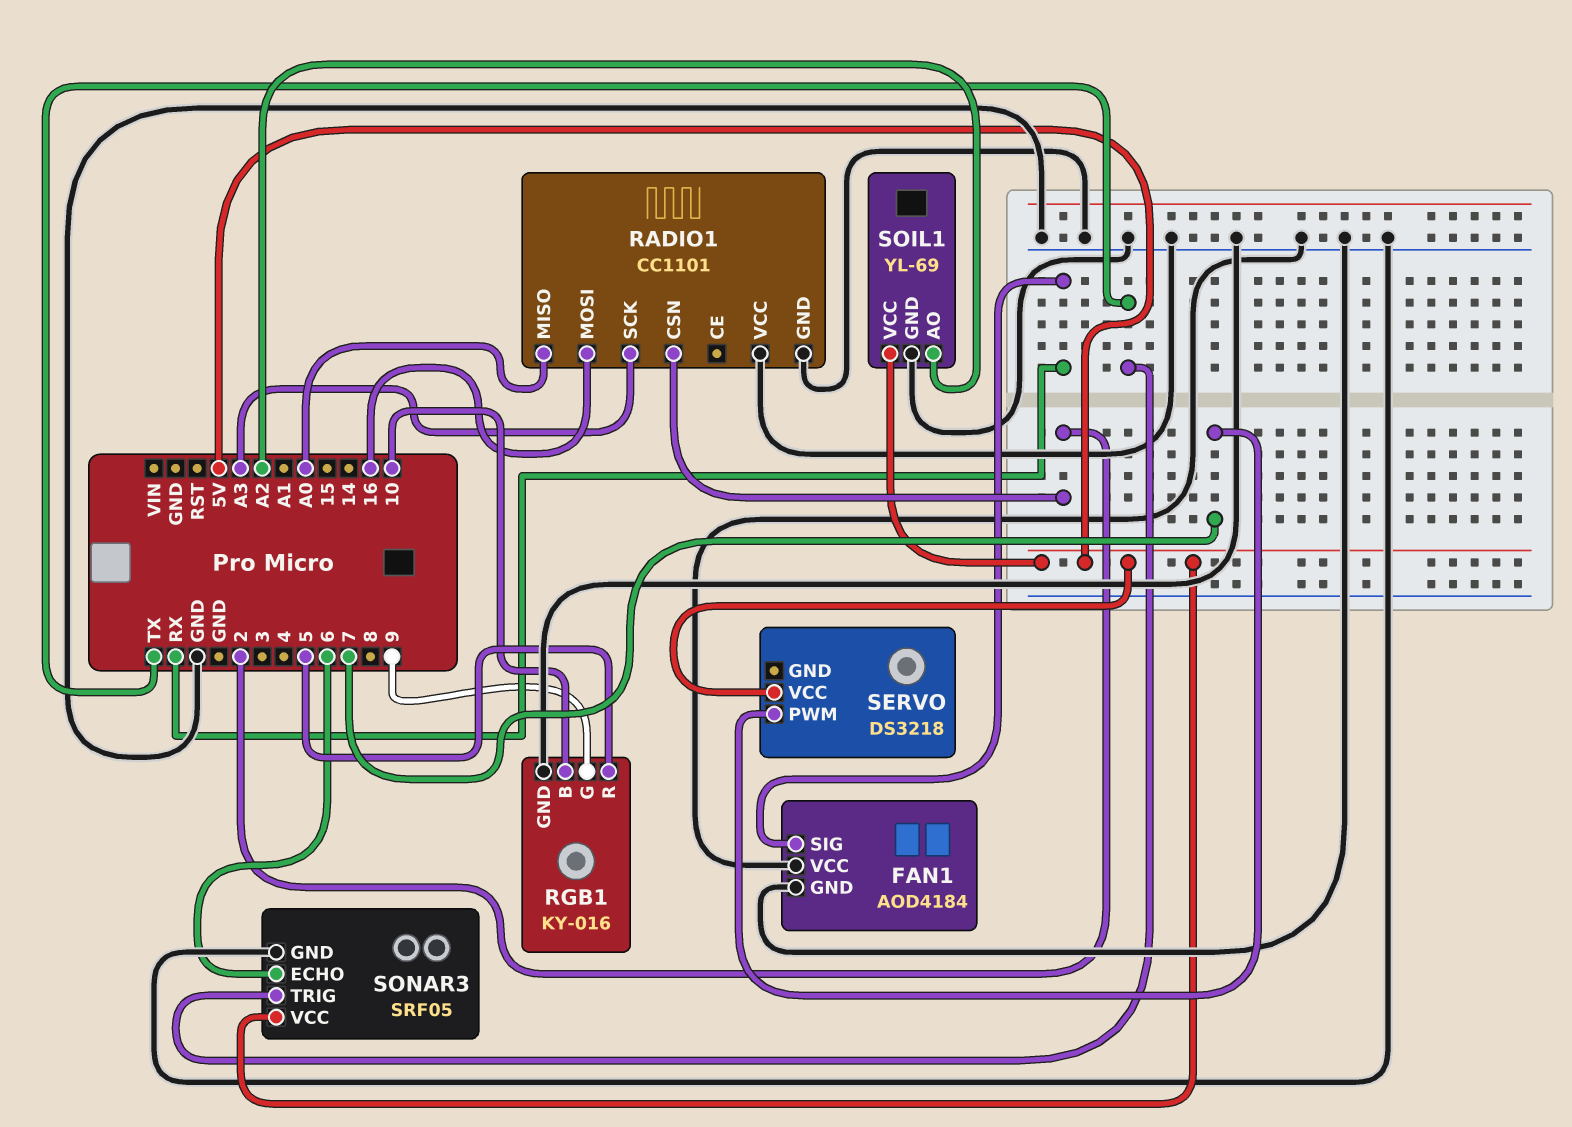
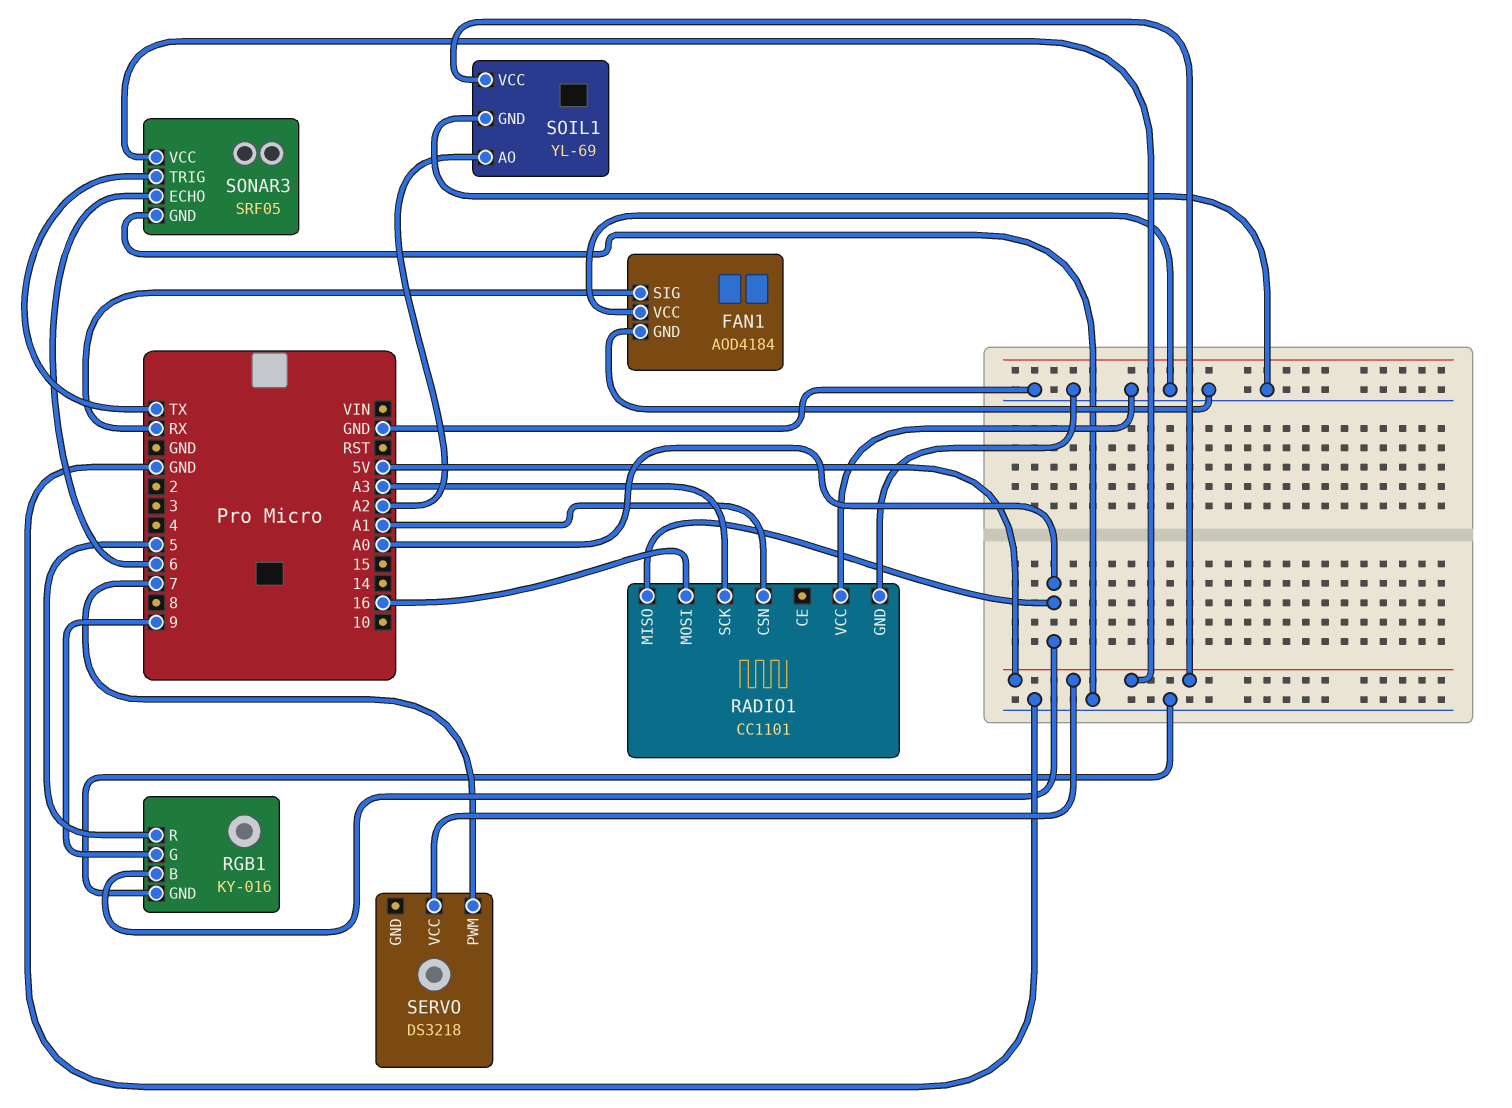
RADIO1 pin CSN: 2 -> A1
RGB1 pin B: 10 -> A0

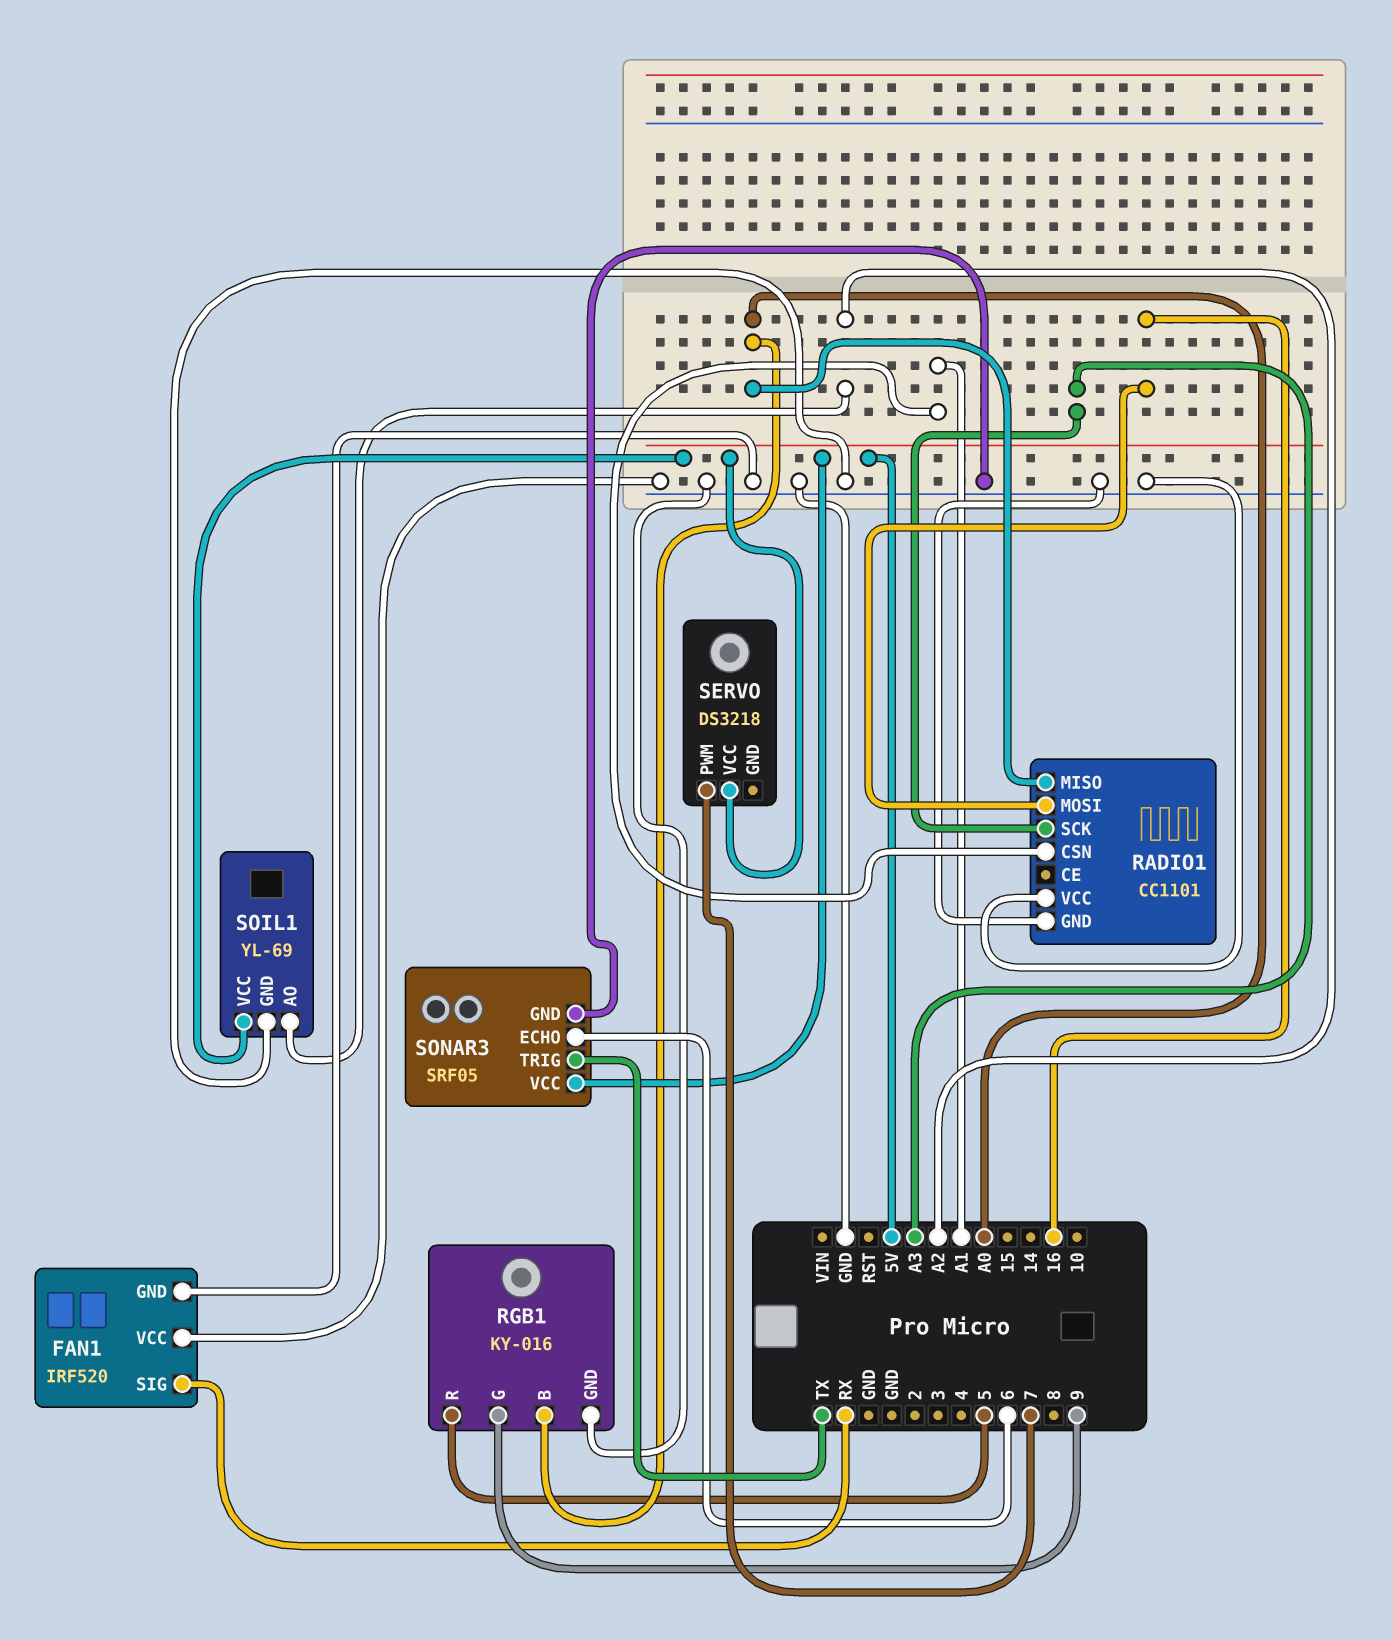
FAN1: AOD4184 -> IRF520

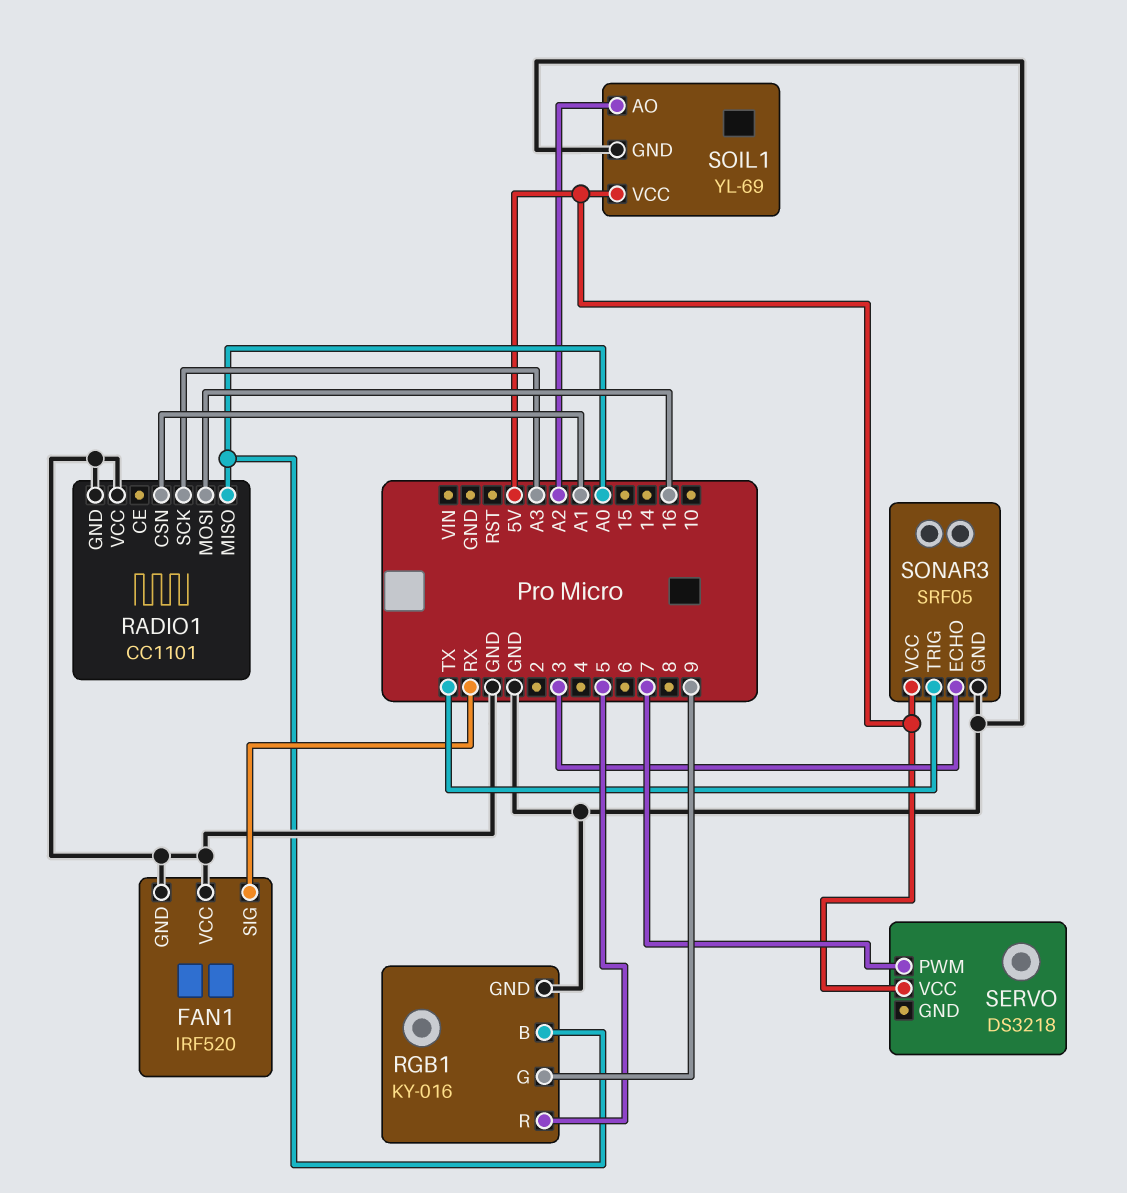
SONAR3 pin ECHO: 6 -> 3

